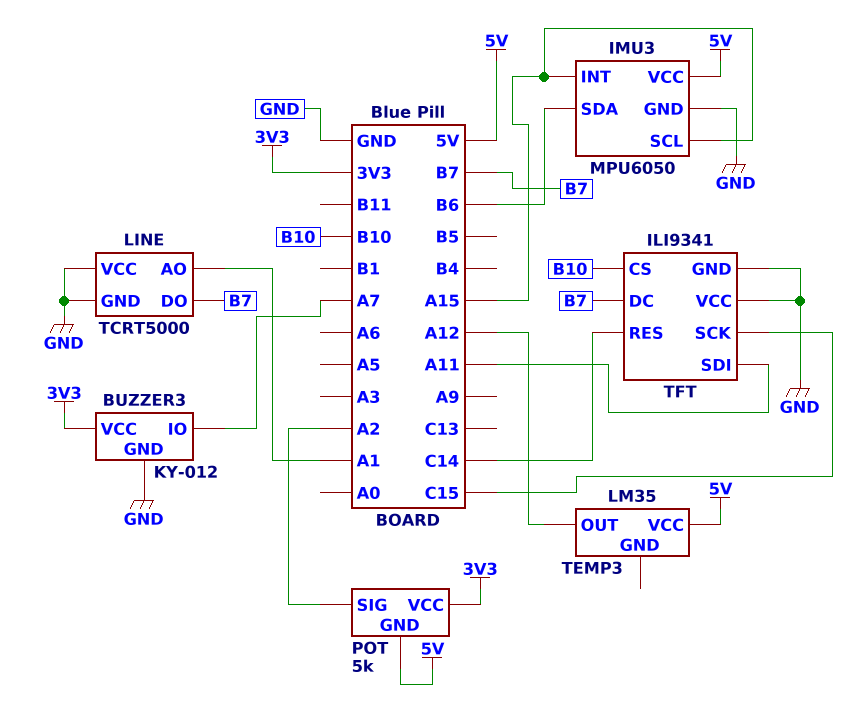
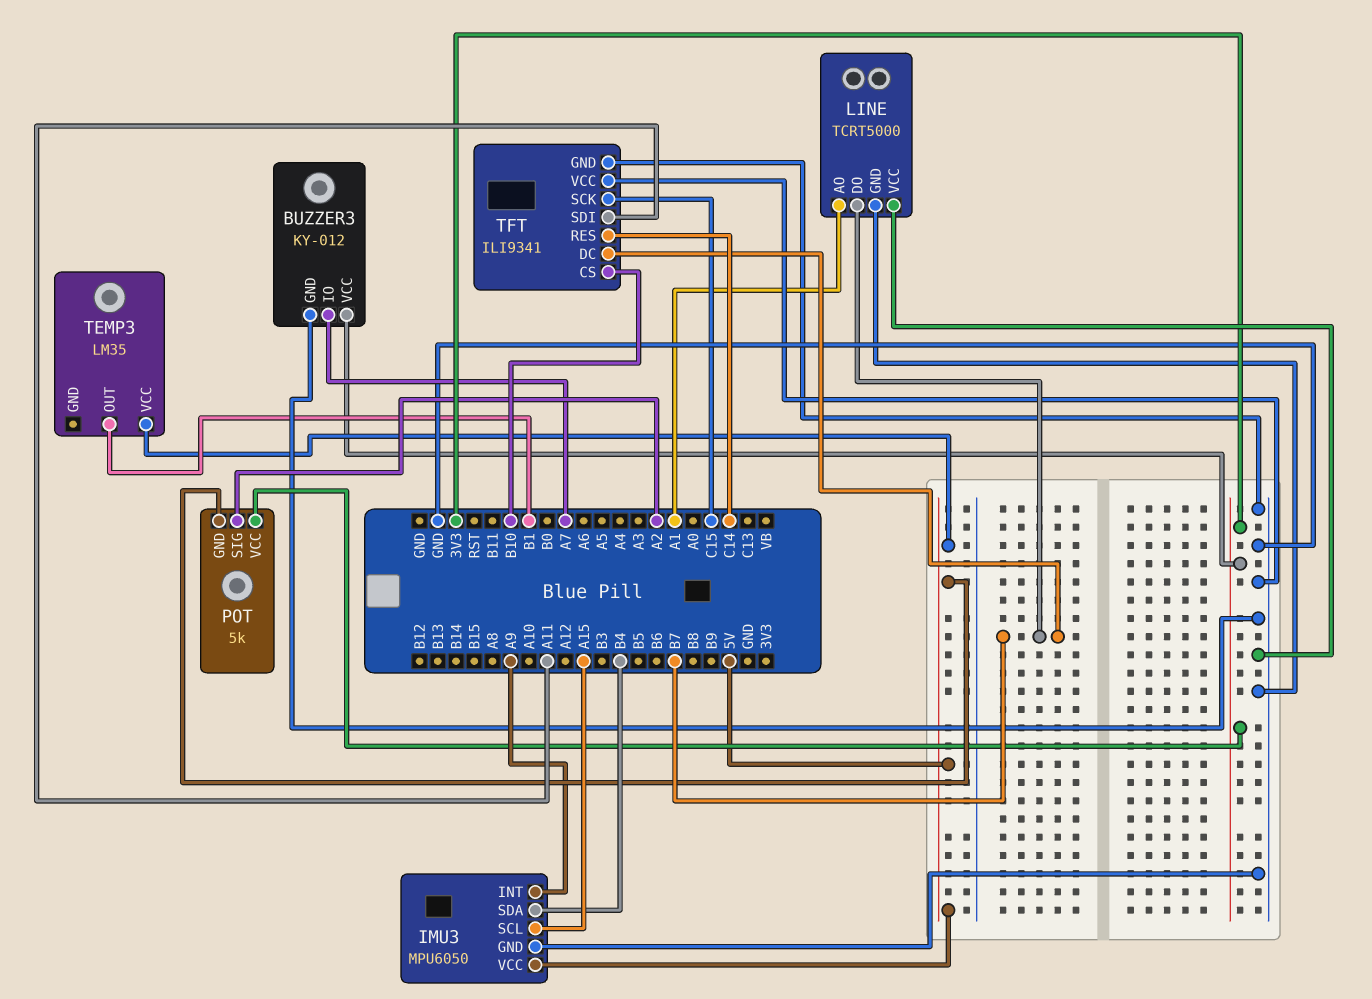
IMU3 pin INT: A15 -> A9
IMU3 pin SDA: B6 -> B4
TEMP3 pin OUT: A12 -> B1

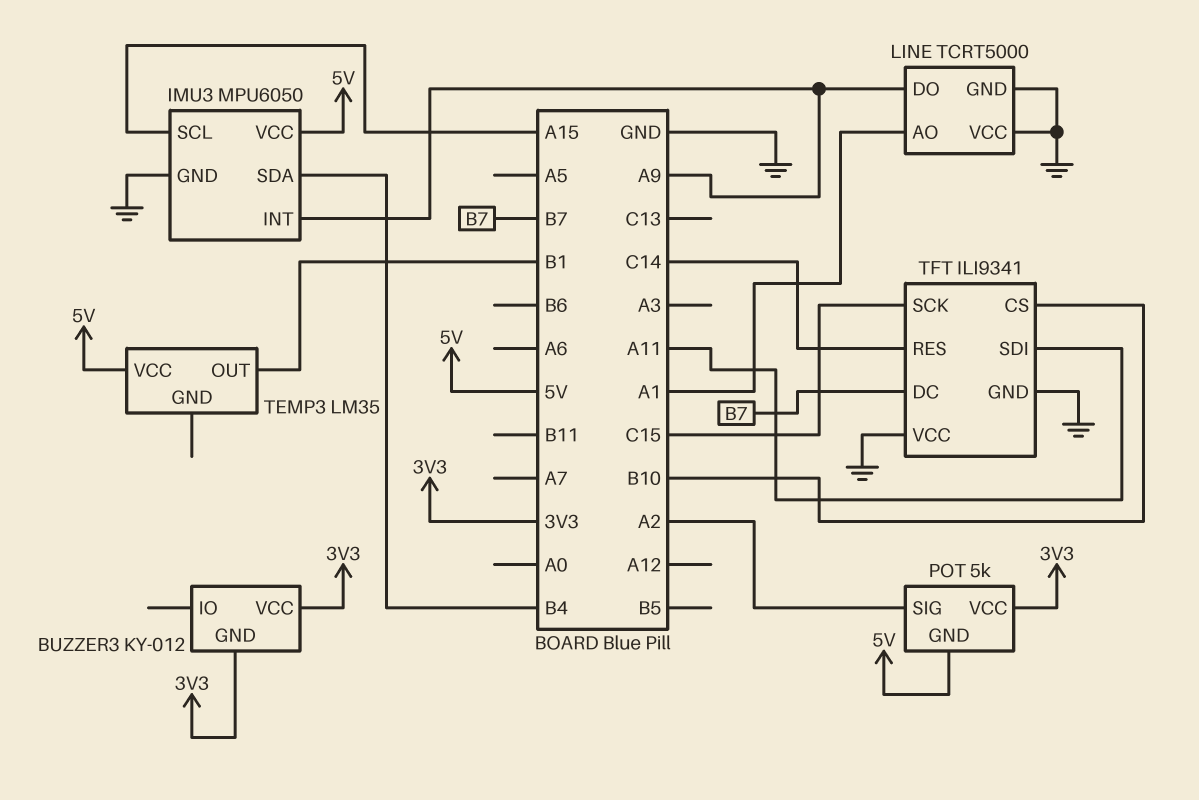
BUZZER3 pin GND: GND -> 3V3
BUZZER3 pin IO: A7 -> none
LINE pin DO: B7 -> A9

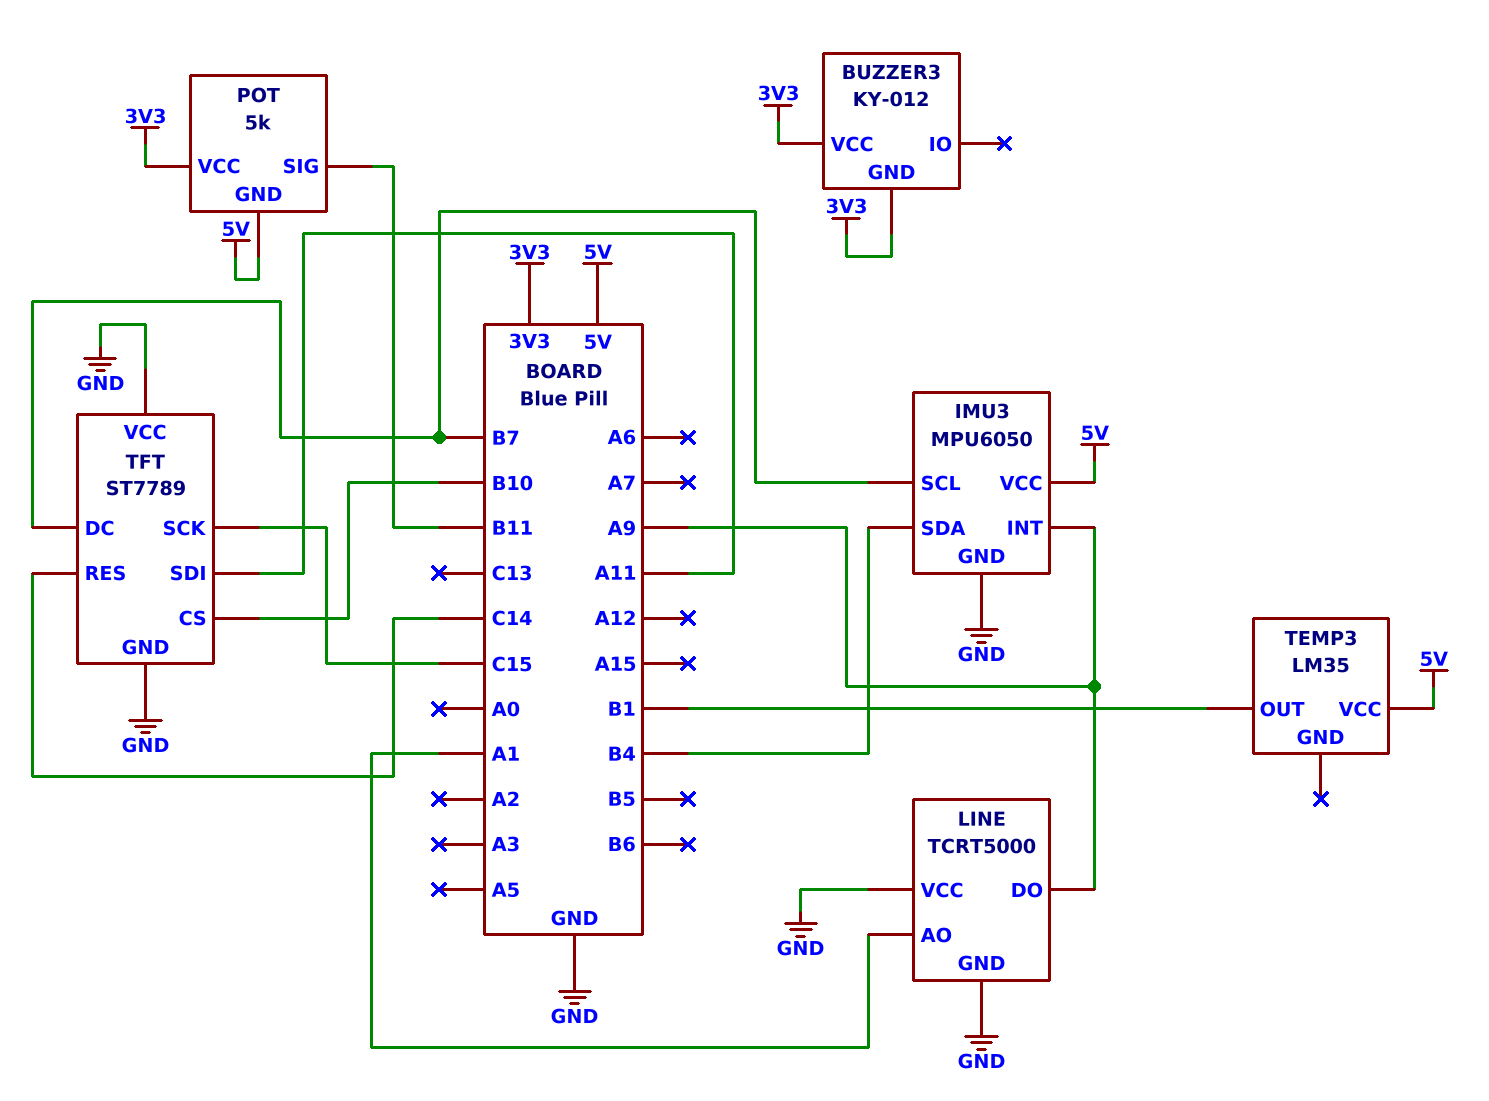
IMU3 pin SCL: A15 -> B7
POT pin SIG: A2 -> B11
TFT: ILI9341 -> ST7789

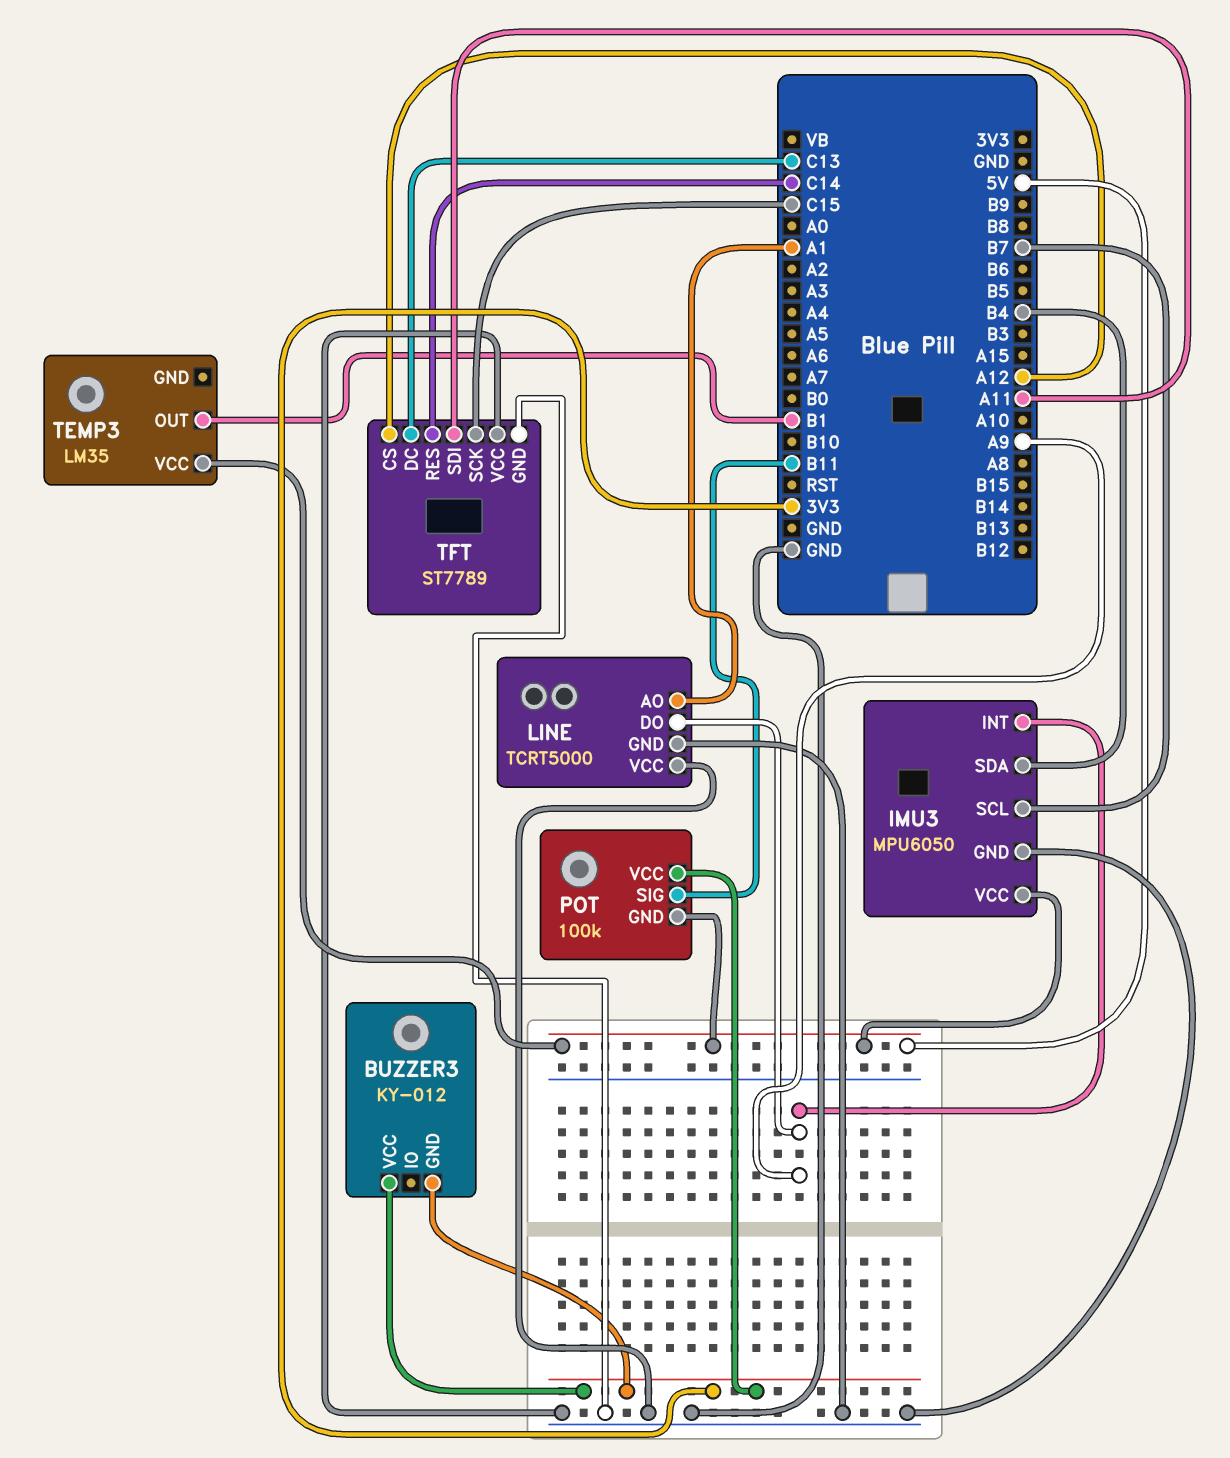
POT: 5k -> 100k
TFT pin CS: B10 -> A12
TFT pin DC: B7 -> C13

